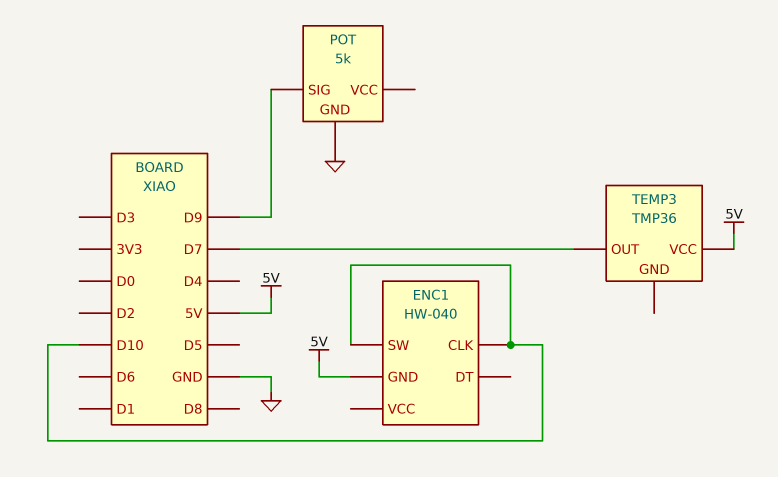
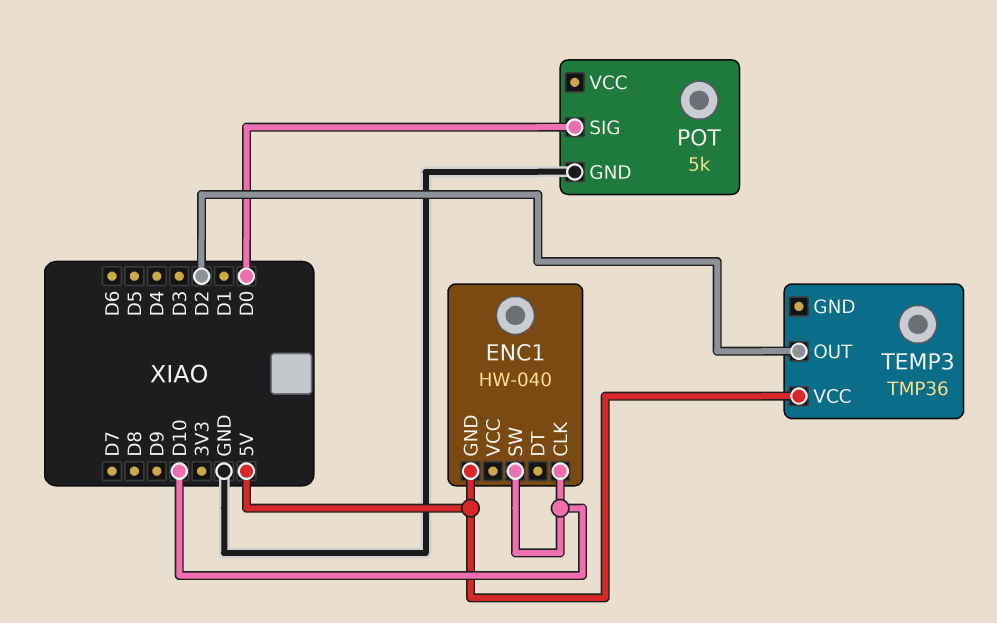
POT pin SIG: D9 -> D0
TEMP3 pin OUT: D7 -> D2

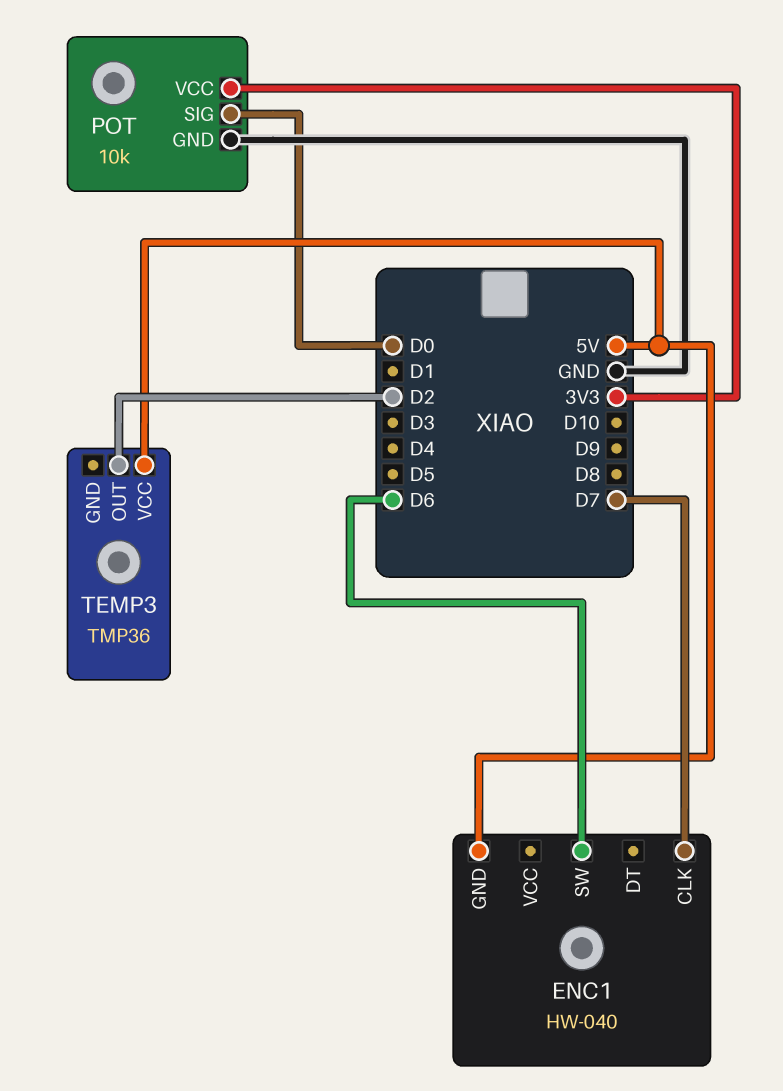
ENC1 pin CLK: D10 -> D7
ENC1 pin SW: D10 -> D6
POT: 5k -> 10k
POT pin VCC: none -> 3V3

